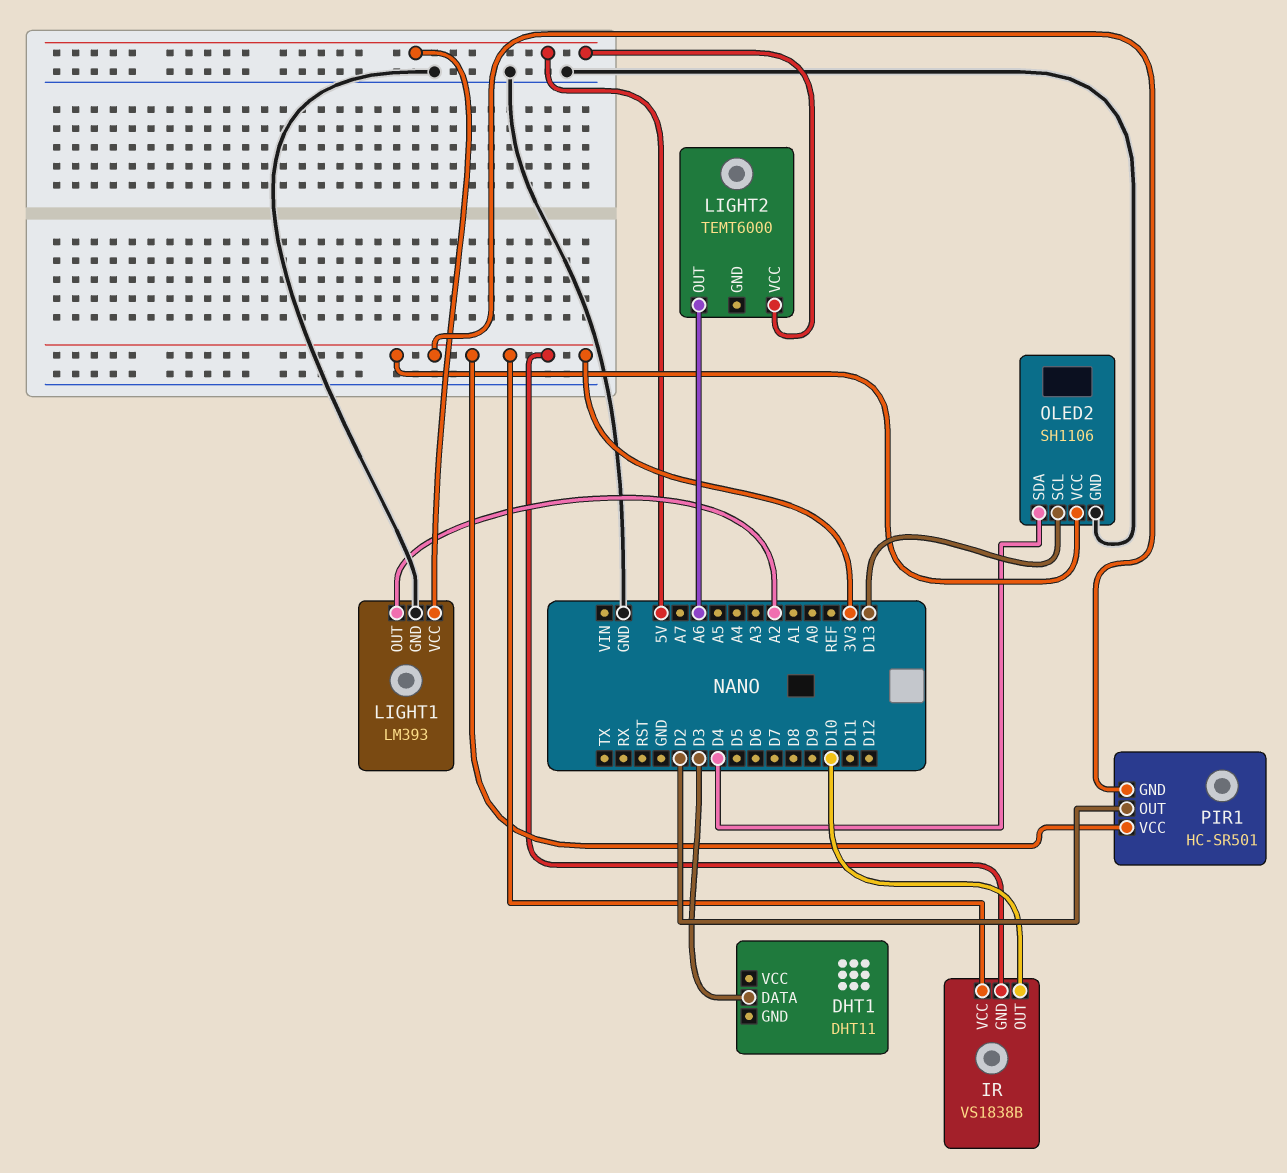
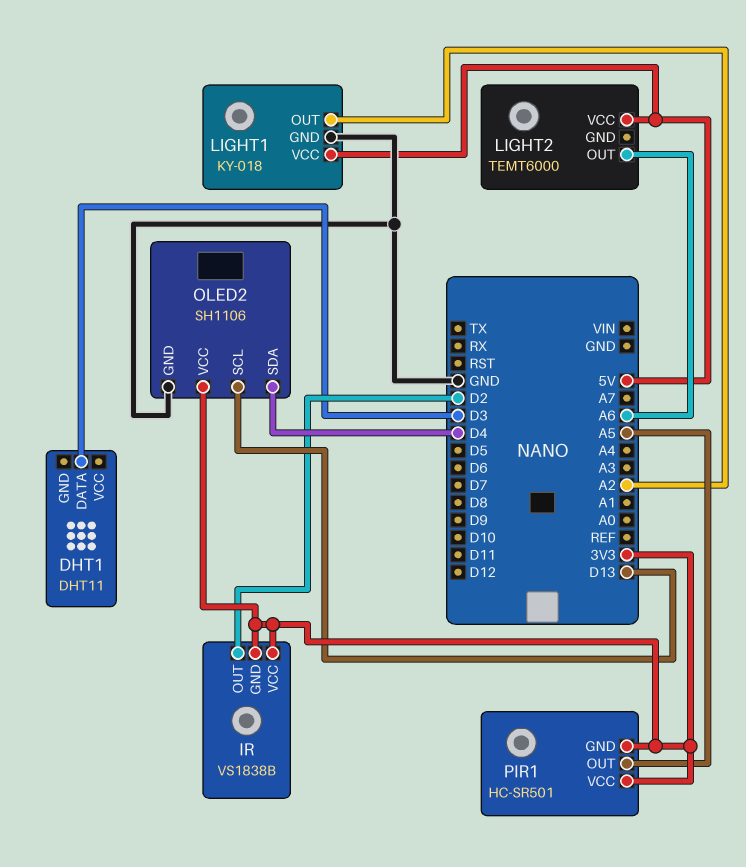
IR pin OUT: D10 -> D2
LIGHT1: LM393 -> KY-018
PIR1 pin OUT: D2 -> A5

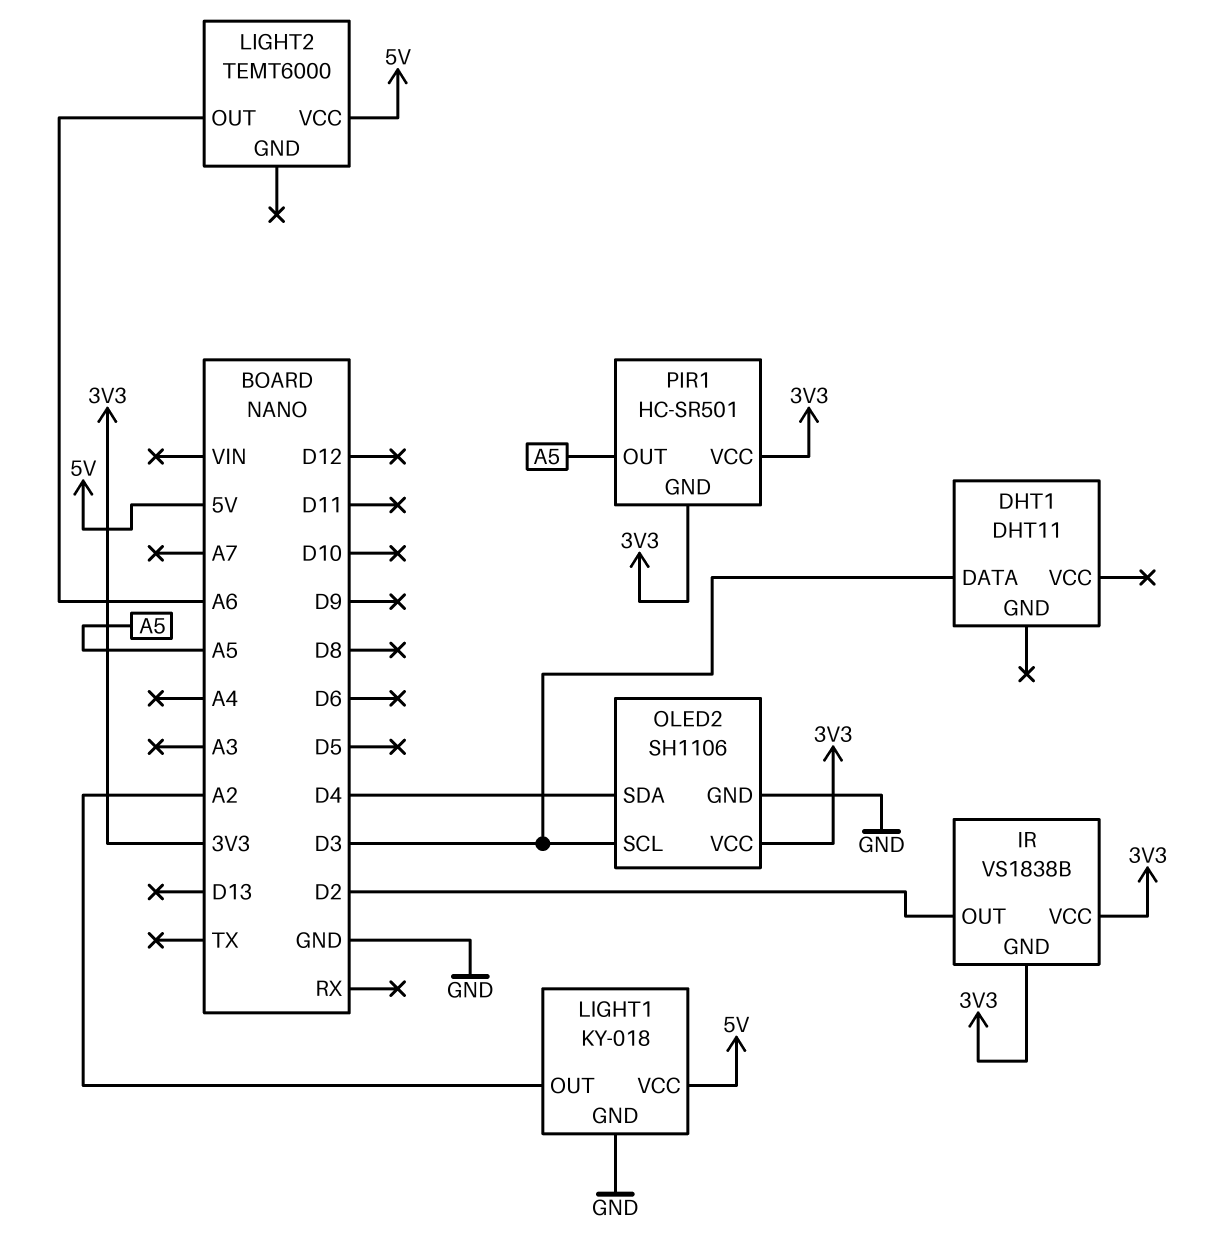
OLED2 pin SCL: D13 -> D3

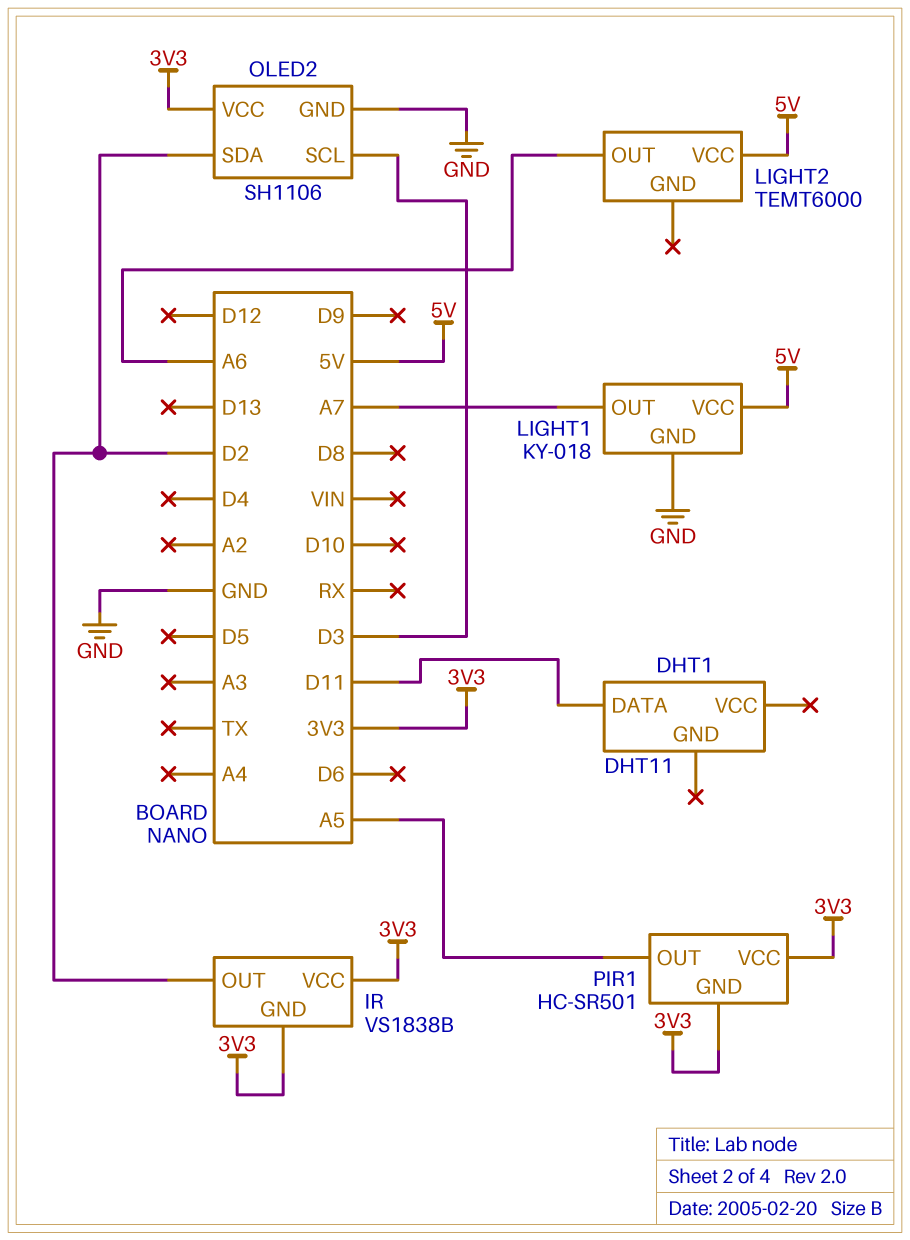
DHT1 pin DATA: D3 -> D11
LIGHT1 pin OUT: A2 -> A7
OLED2 pin SDA: D4 -> D2

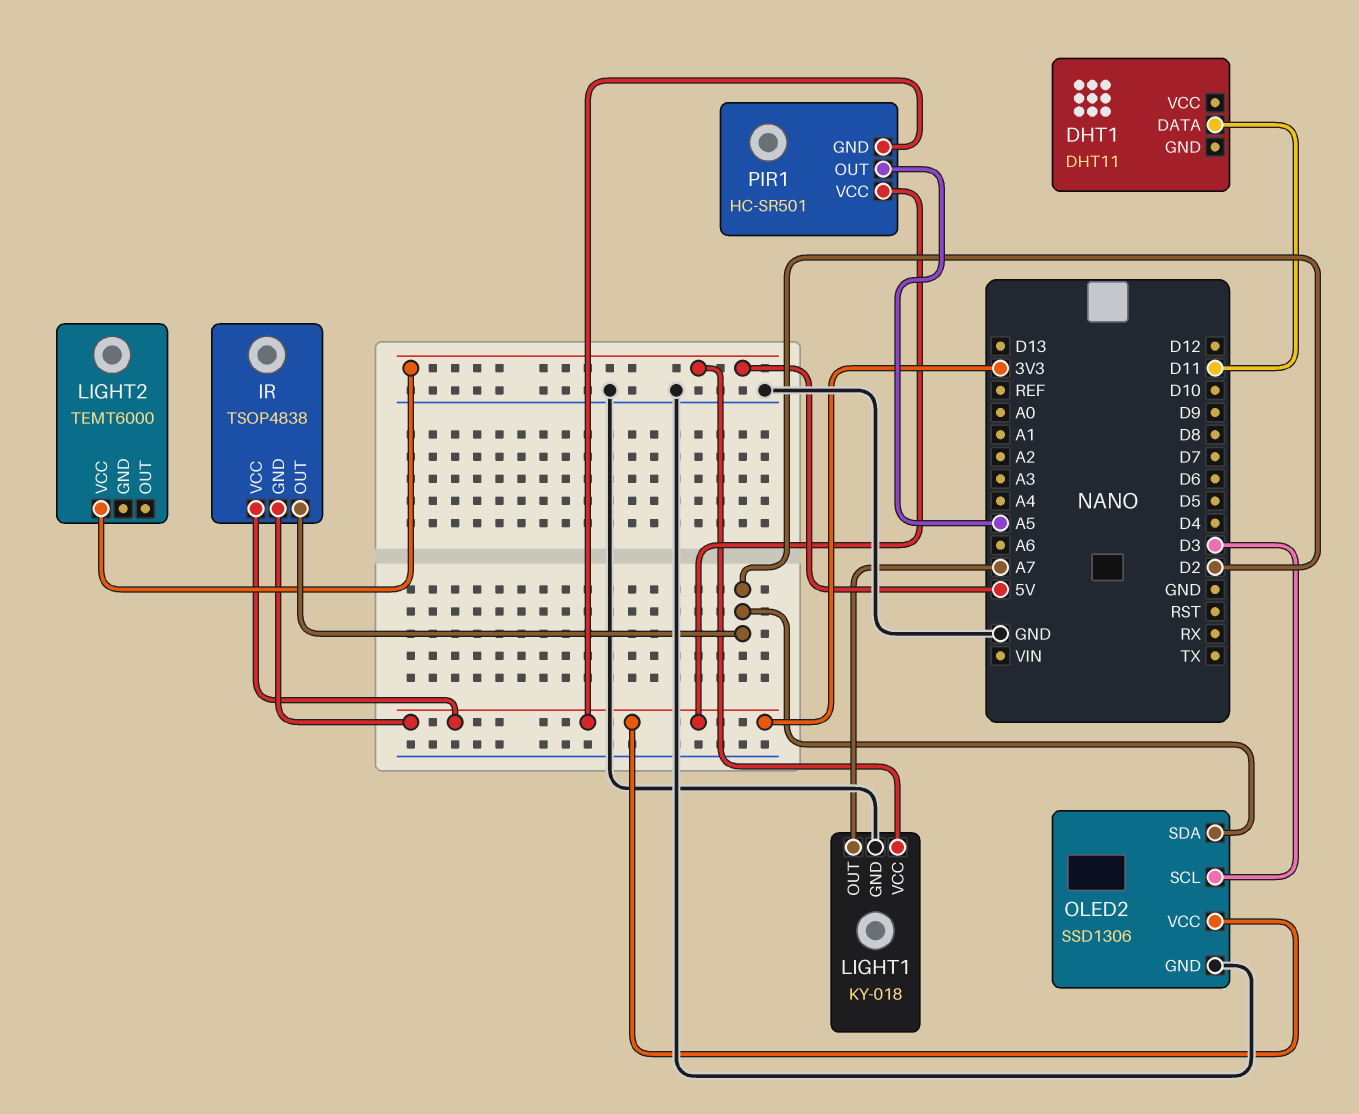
IR: VS1838B -> TSOP4838
LIGHT2 pin OUT: A6 -> none
OLED2: SH1106 -> SSD1306

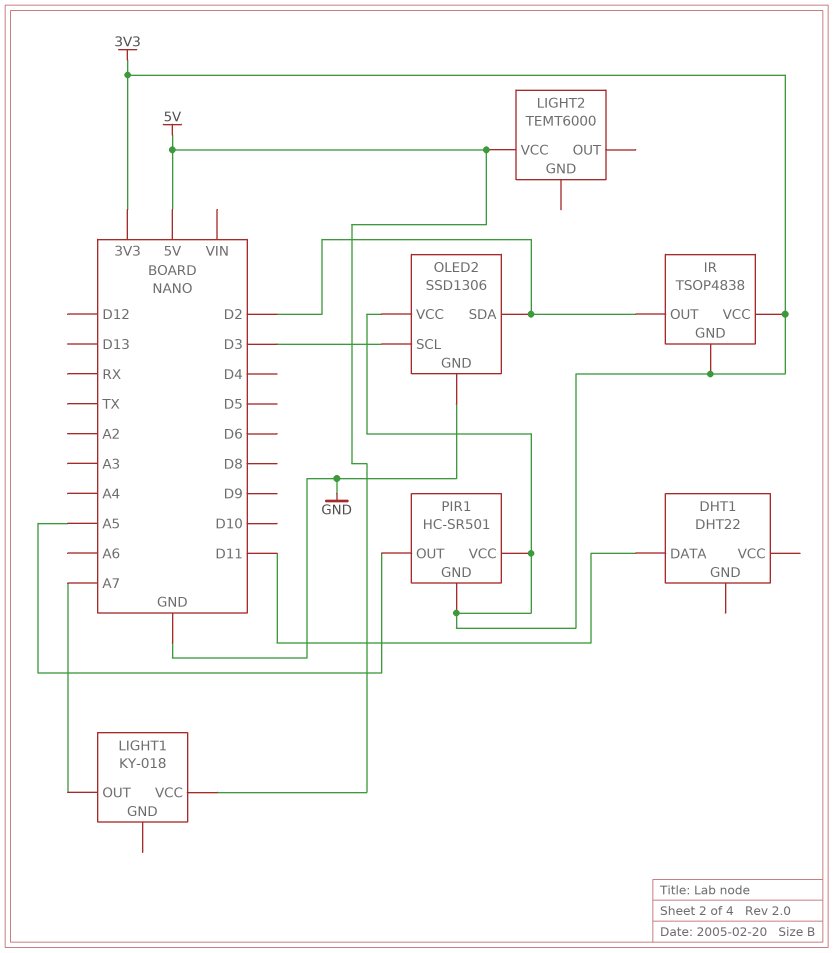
DHT1: DHT11 -> DHT22
LIGHT1 pin GND: GND -> none

